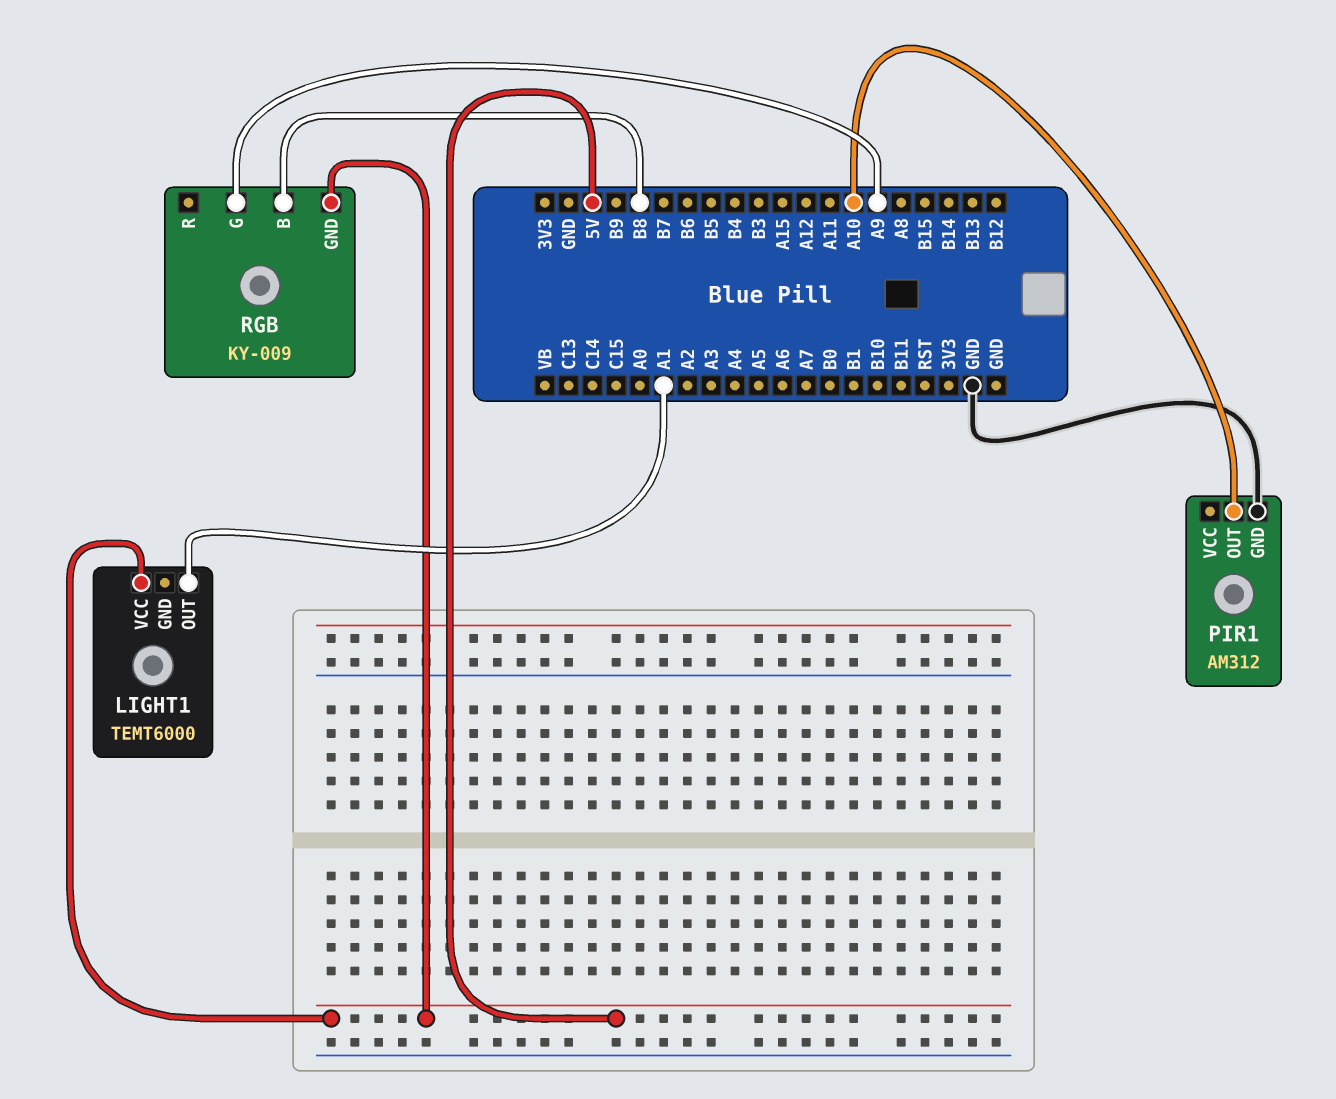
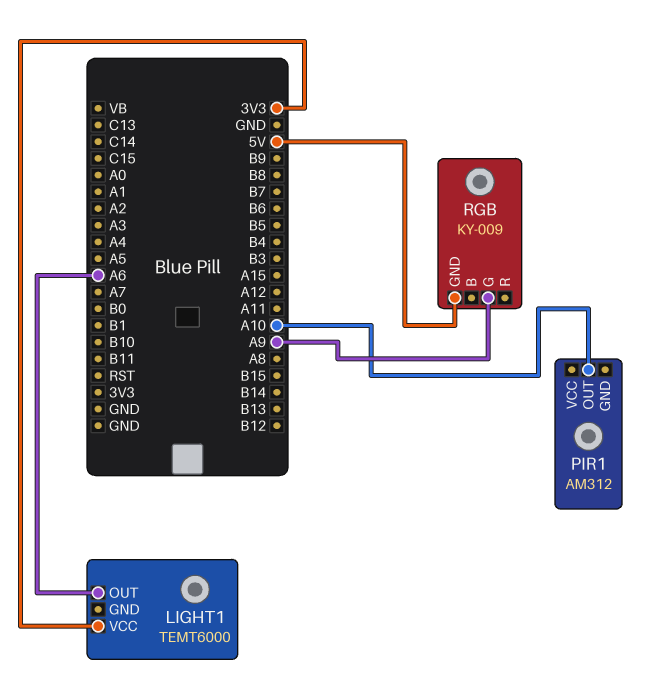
LIGHT1 pin OUT: A1 -> A6
LIGHT1 pin VCC: 5V -> 3V3
PIR1 pin GND: GND -> none
RGB pin B: B8 -> none

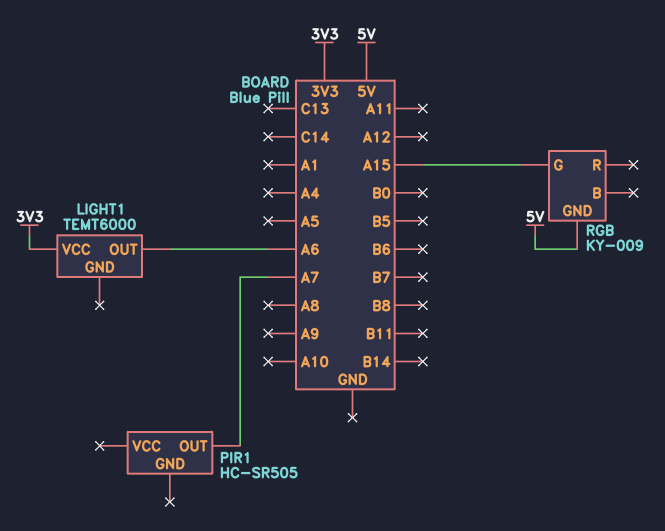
PIR1: AM312 -> HC-SR505
PIR1 pin OUT: A10 -> A7
RGB pin G: A9 -> A15

